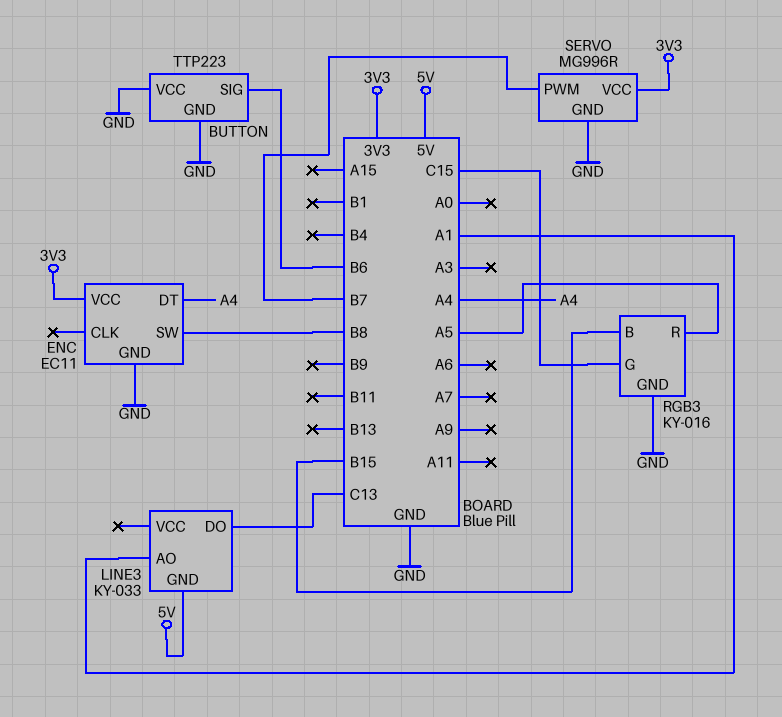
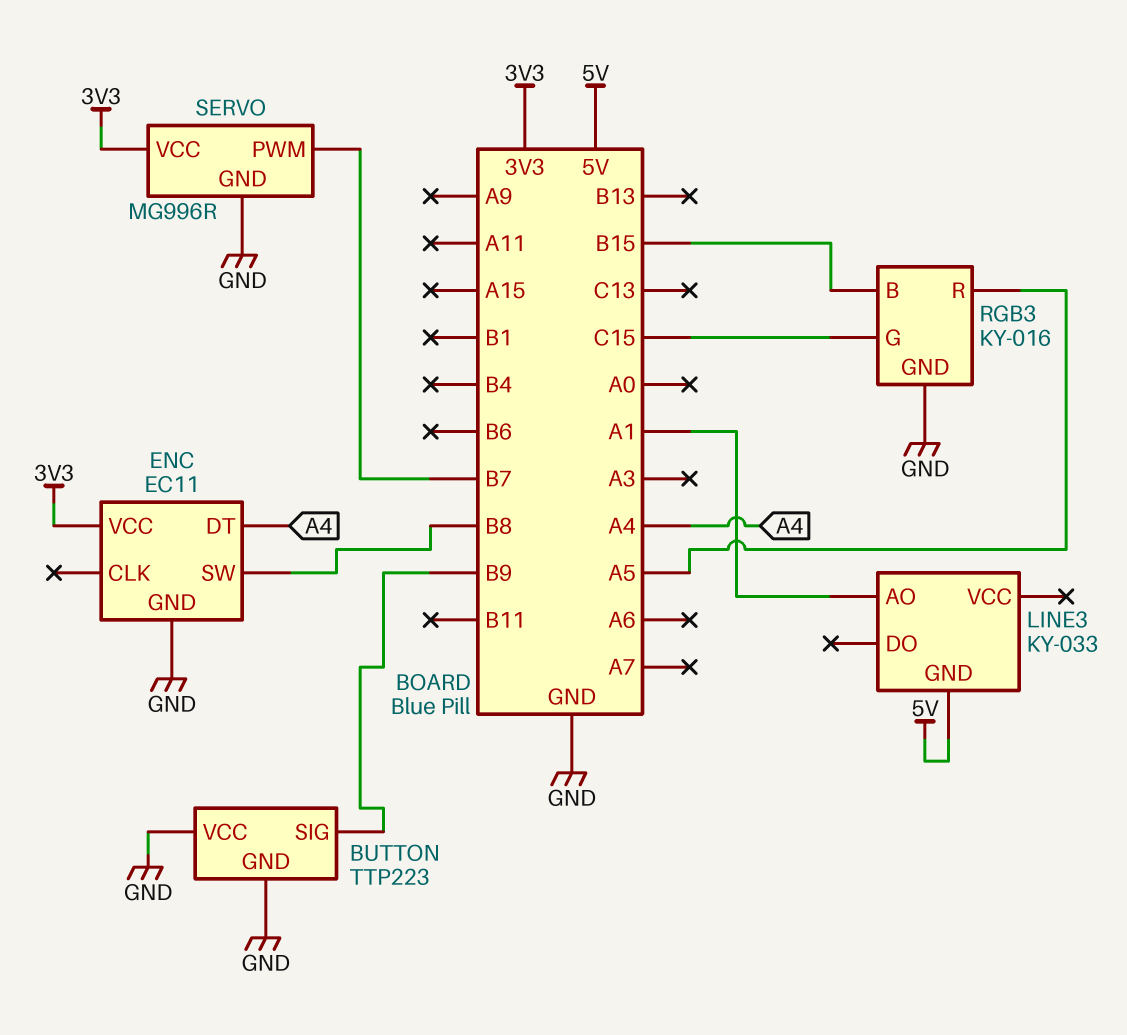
BUTTON pin SIG: B6 -> B9
LINE3 pin DO: C13 -> none

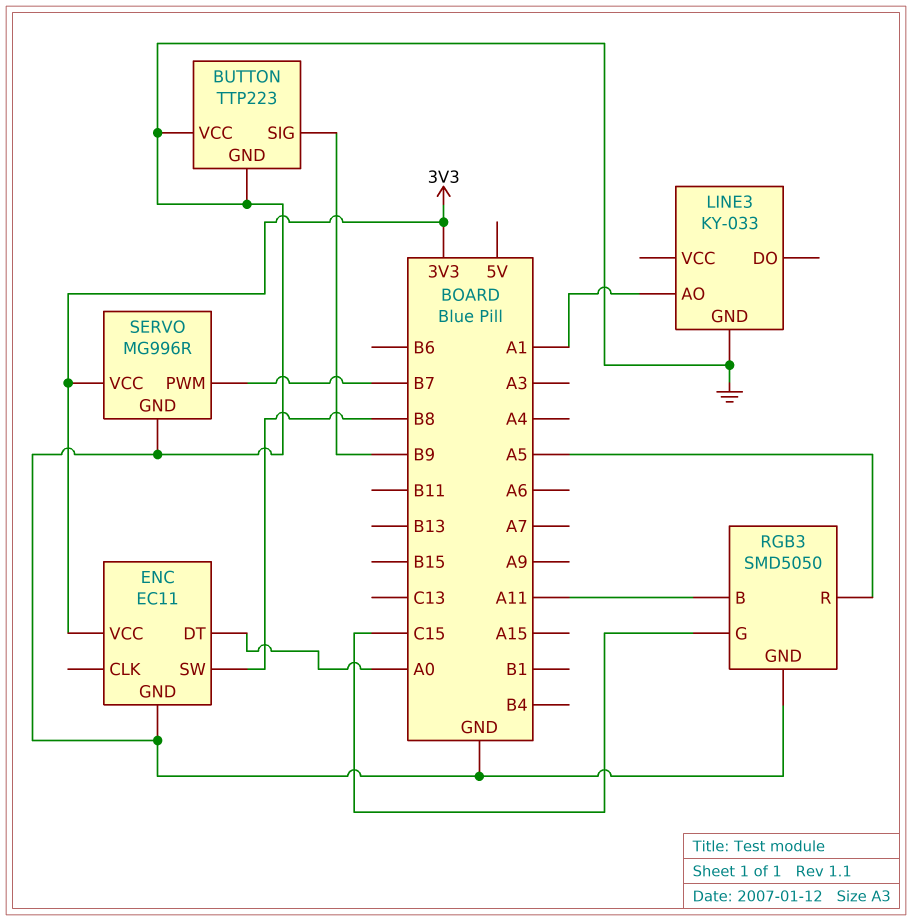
ENC pin DT: A4 -> A0
LINE3 pin GND: 5V -> GND
RGB3: KY-016 -> SMD5050
RGB3 pin B: B15 -> A11

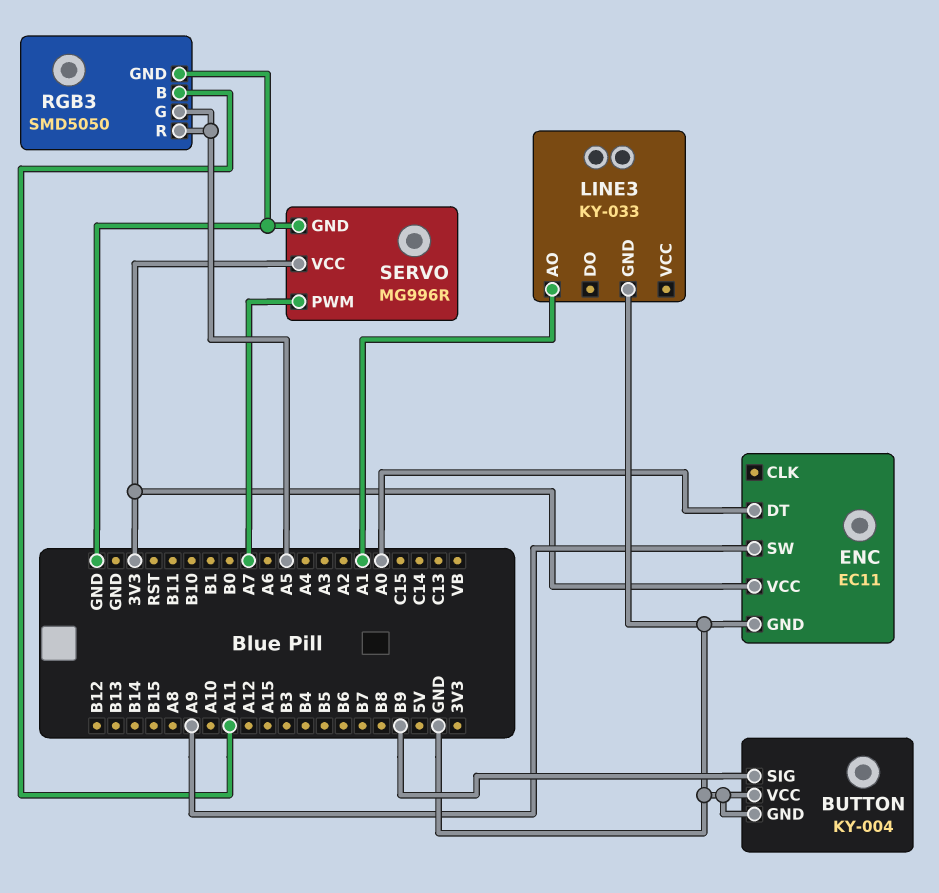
BUTTON: TTP223 -> KY-004
ENC pin SW: B8 -> A9
RGB3 pin G: C15 -> A5
SERVO pin PWM: B7 -> A7

